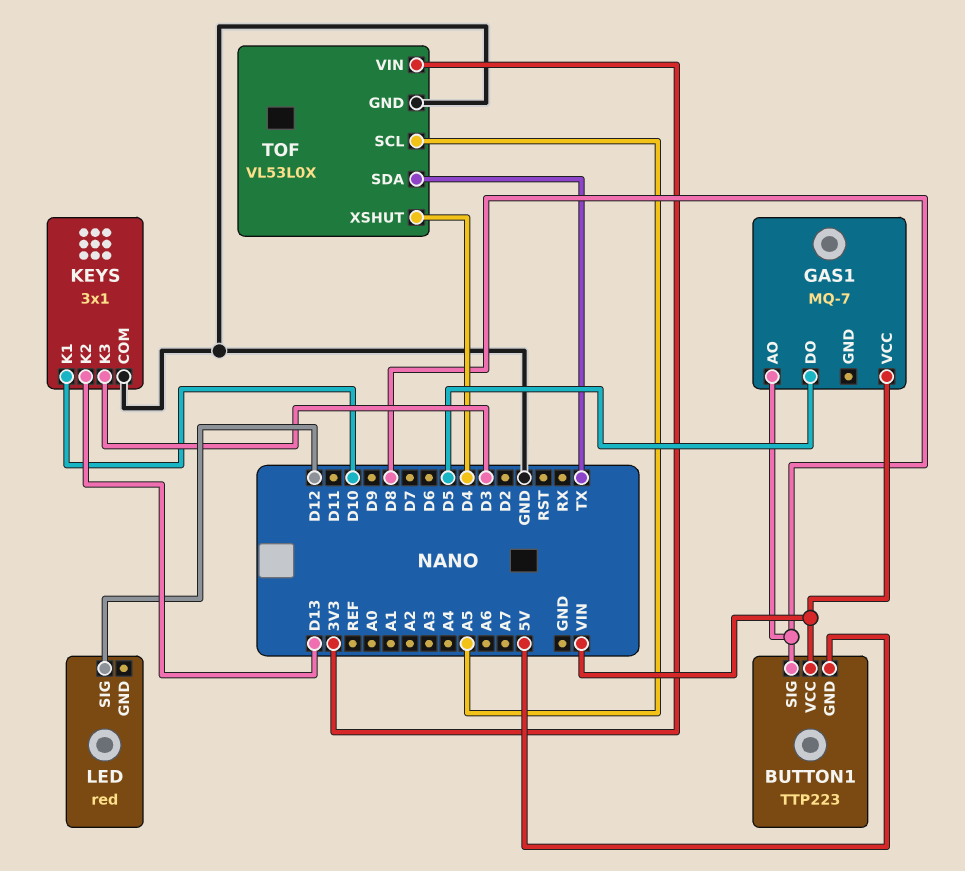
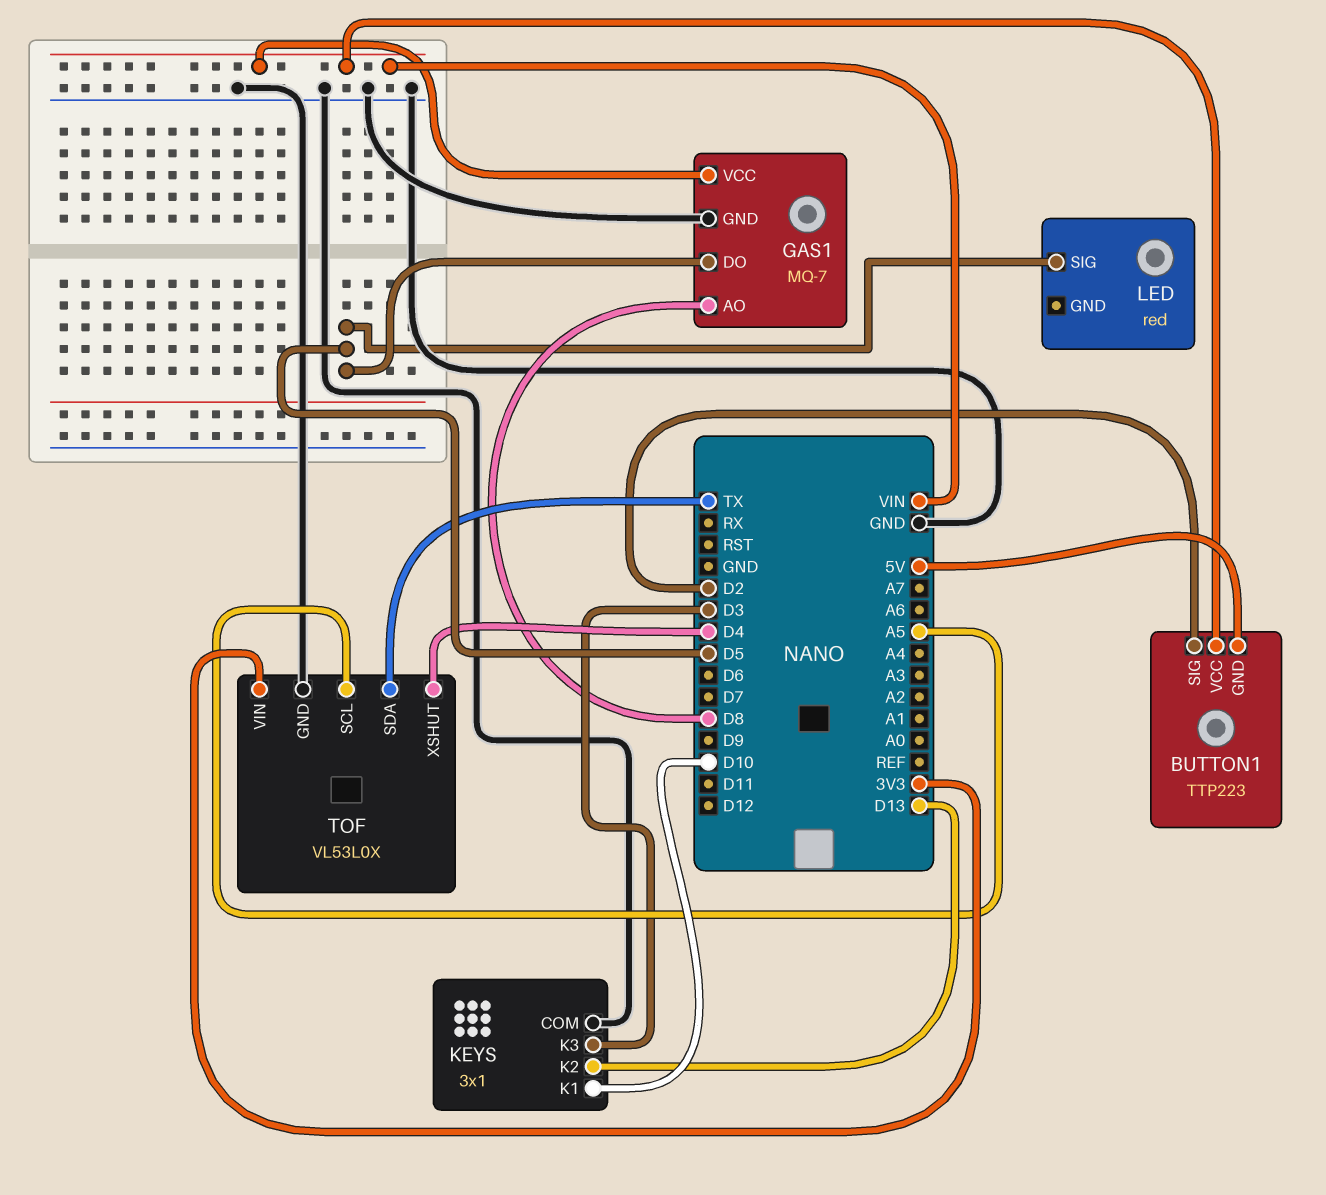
BUTTON1 pin SIG: D8 -> D2
GAS1 pin GND: none -> GND
LED pin SIG: D12 -> D5

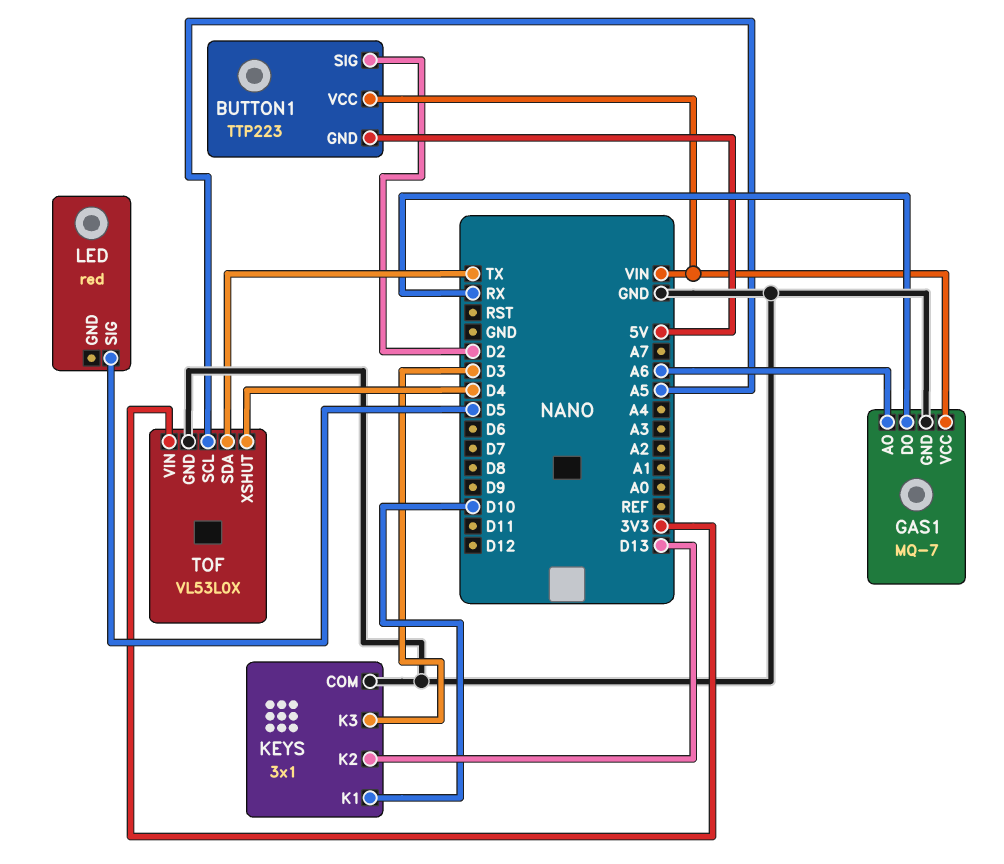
GAS1 pin AO: D8 -> A6
GAS1 pin DO: D5 -> RX

